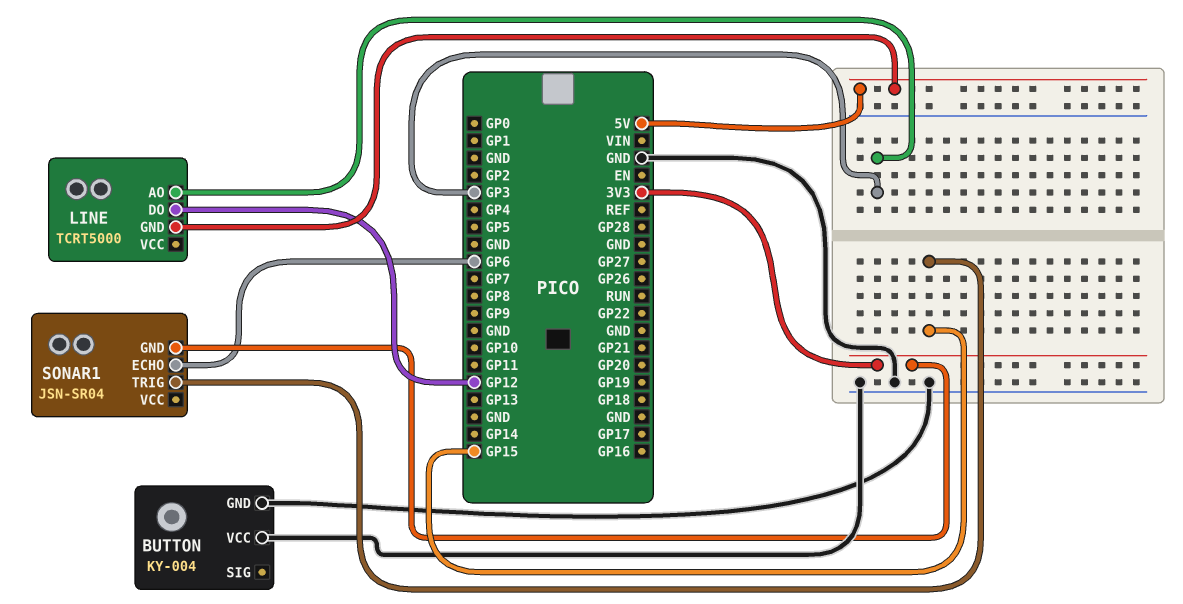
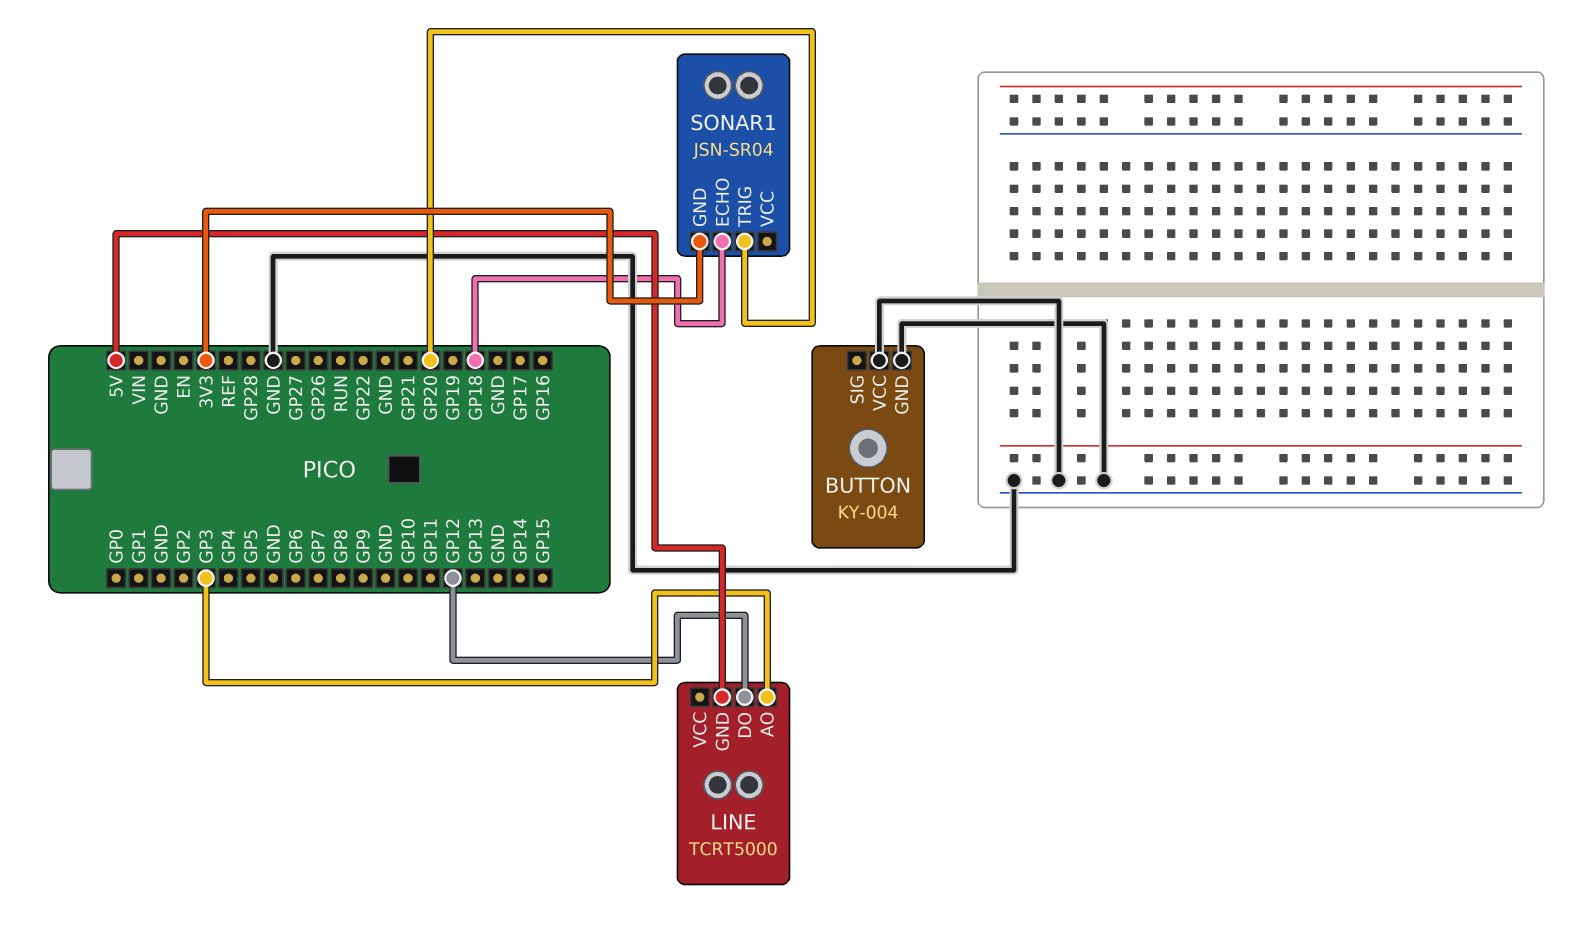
SONAR1 pin ECHO: GP6 -> GP18
SONAR1 pin TRIG: GP15 -> GP20

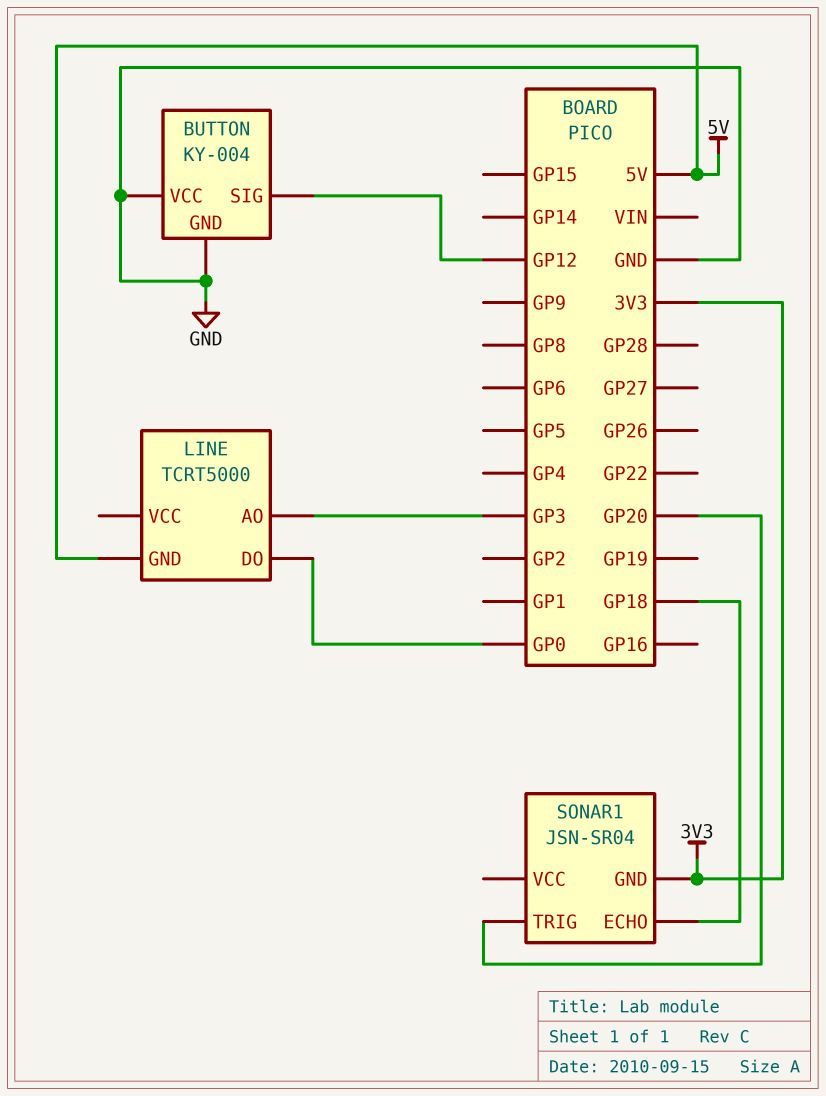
BUTTON pin SIG: none -> GP12
LINE pin DO: GP12 -> GP0

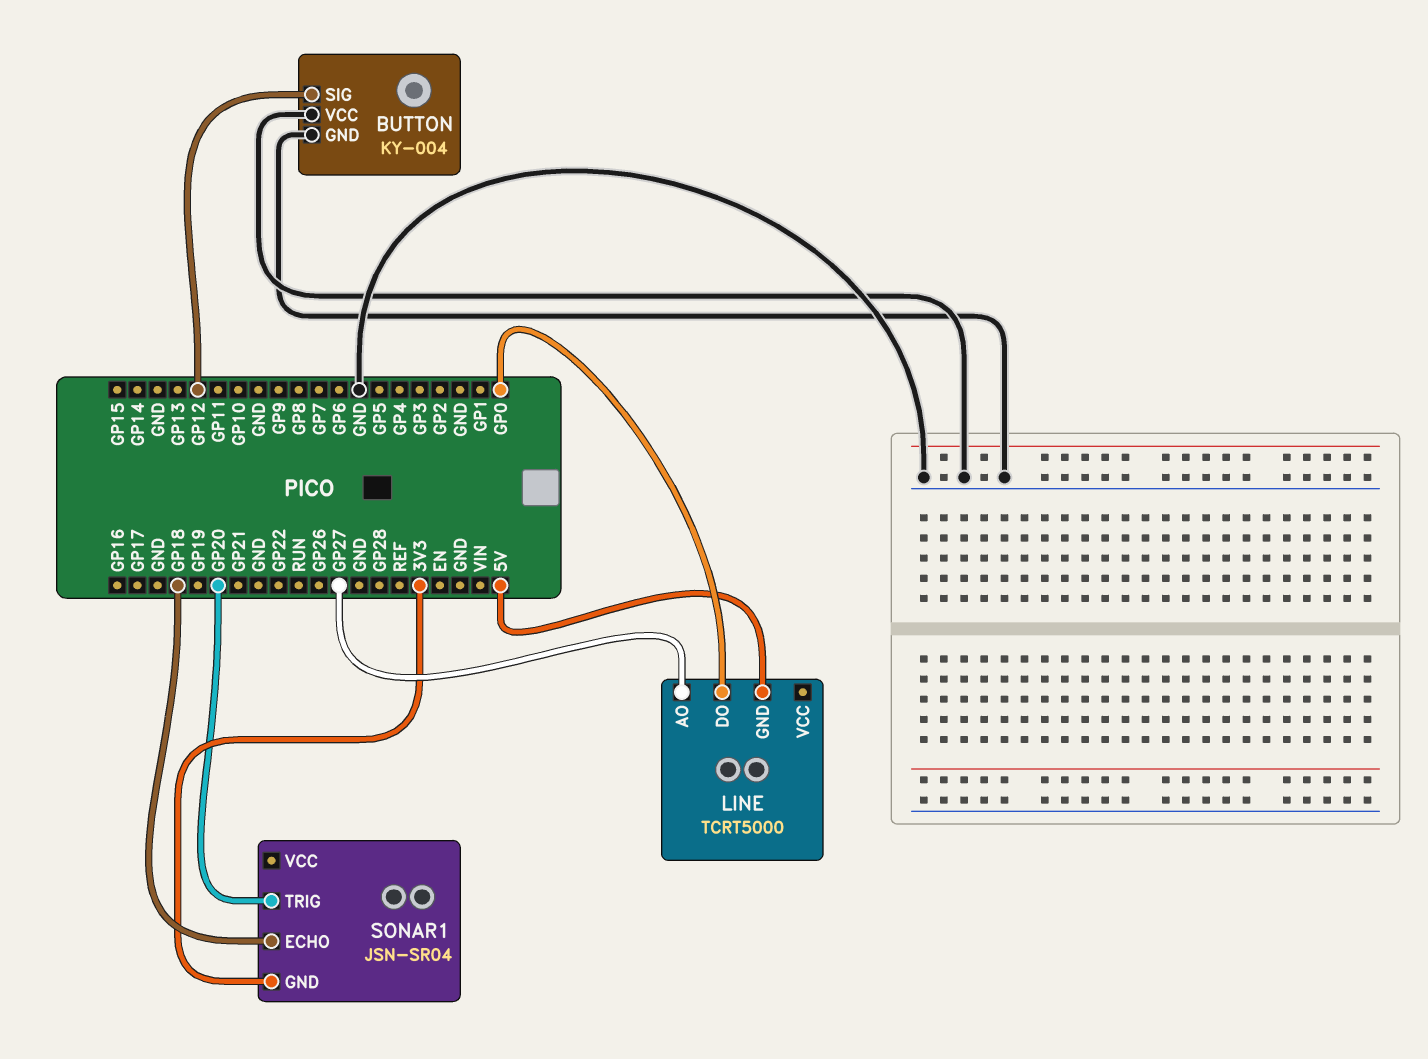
LINE pin AO: GP3 -> GP27

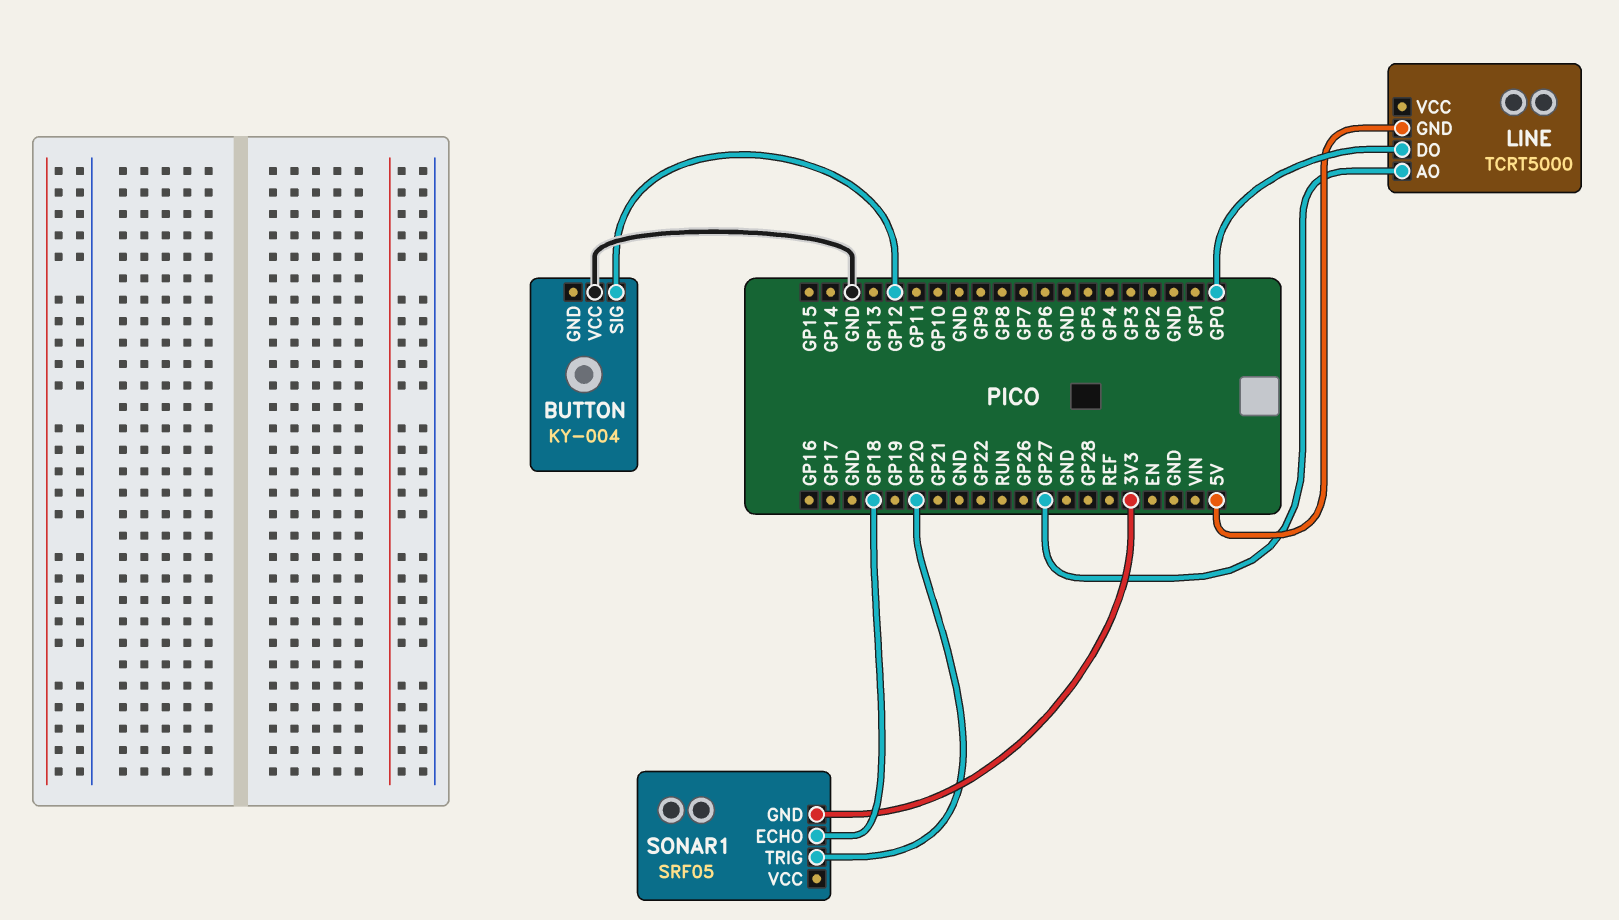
BUTTON pin GND: GND -> none
SONAR1: JSN-SR04 -> SRF05

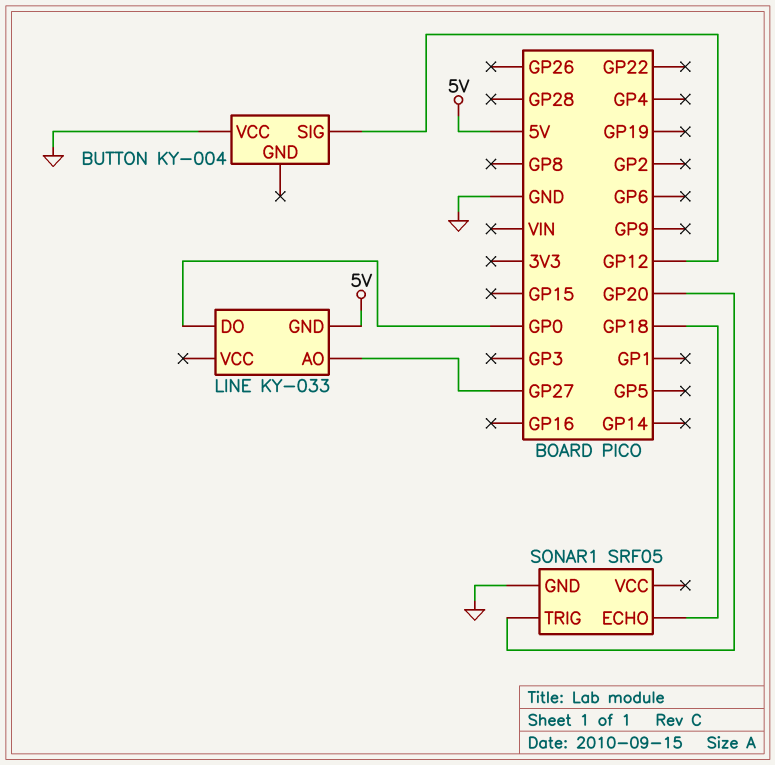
LINE: TCRT5000 -> KY-033
SONAR1 pin GND: 3V3 -> GND

